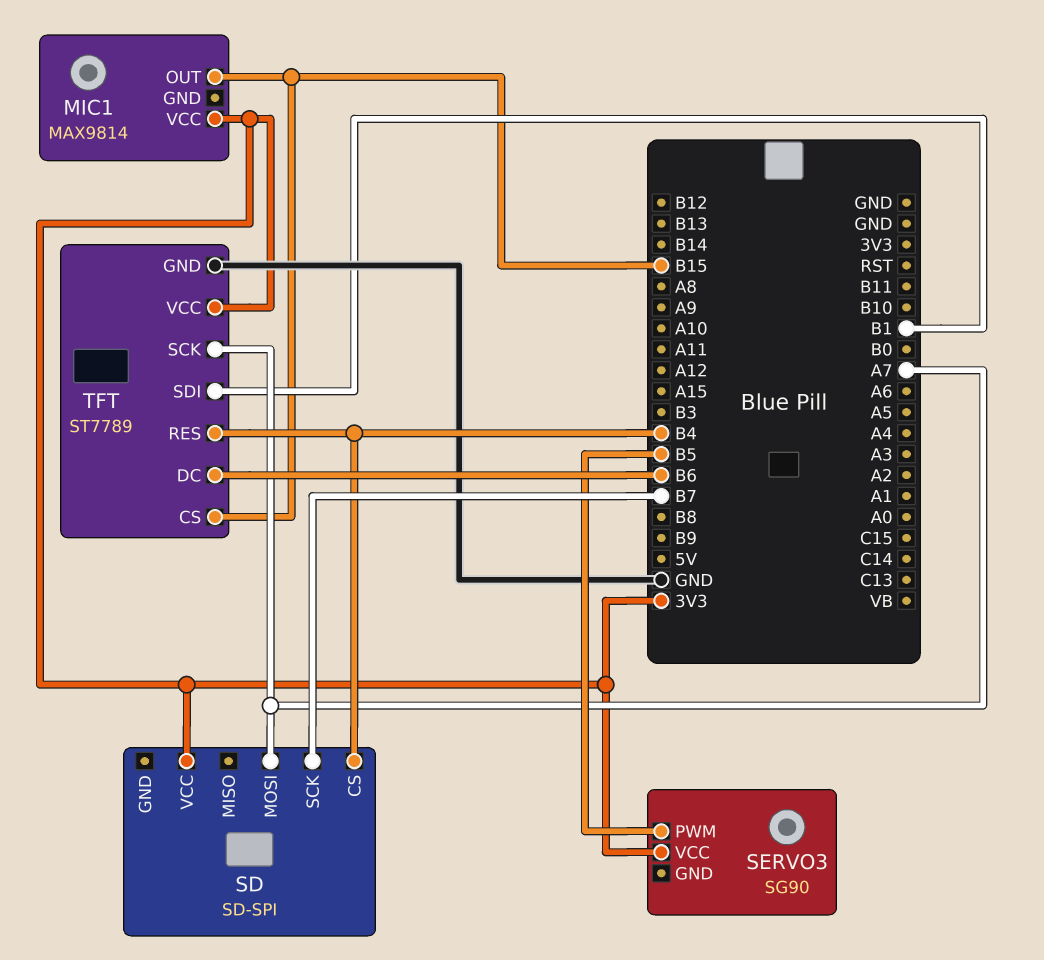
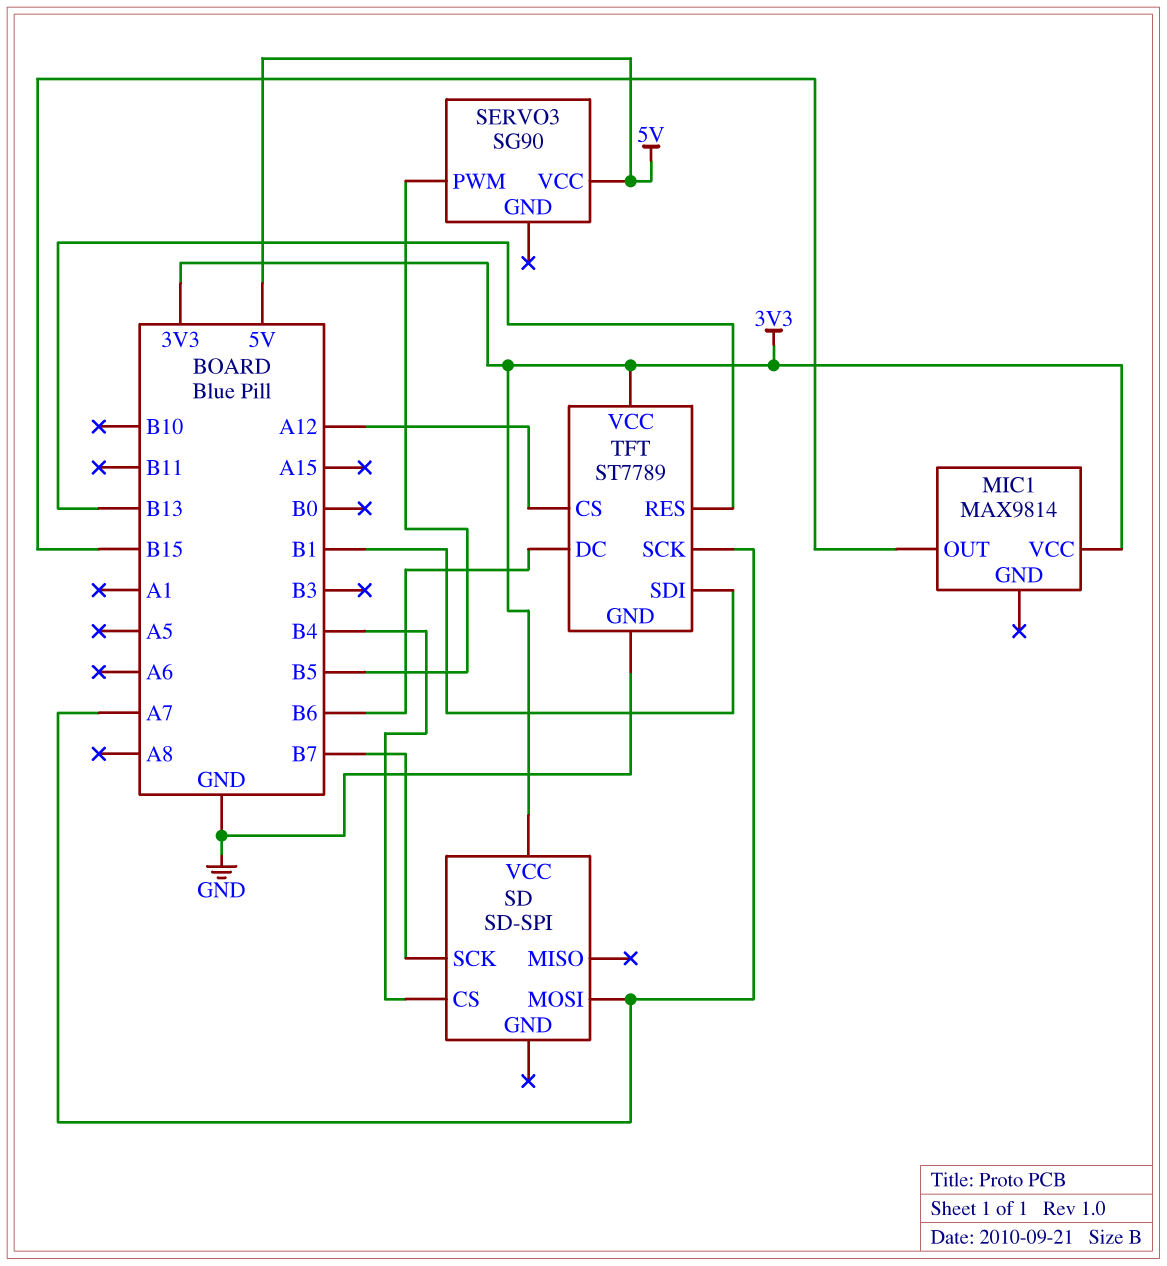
SERVO3 pin VCC: 3V3 -> 5V
TFT pin CS: B15 -> A12
TFT pin RES: B4 -> B13

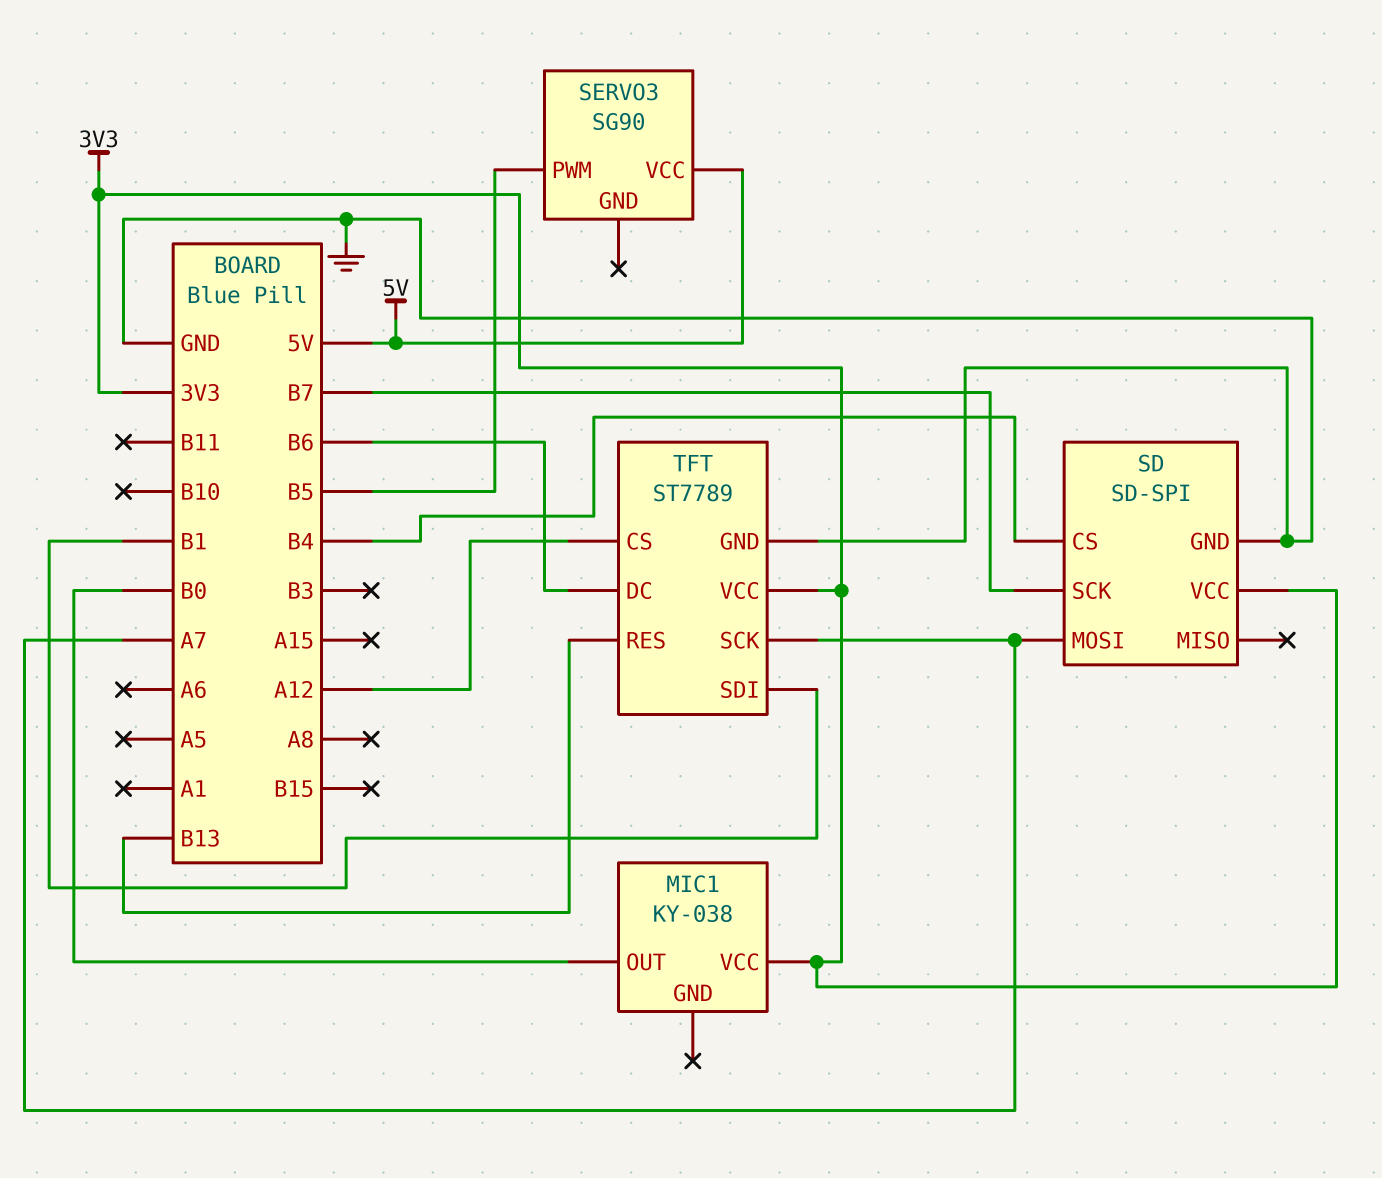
MIC1: MAX9814 -> KY-038
MIC1 pin OUT: B15 -> B0
SD pin GND: none -> GND

